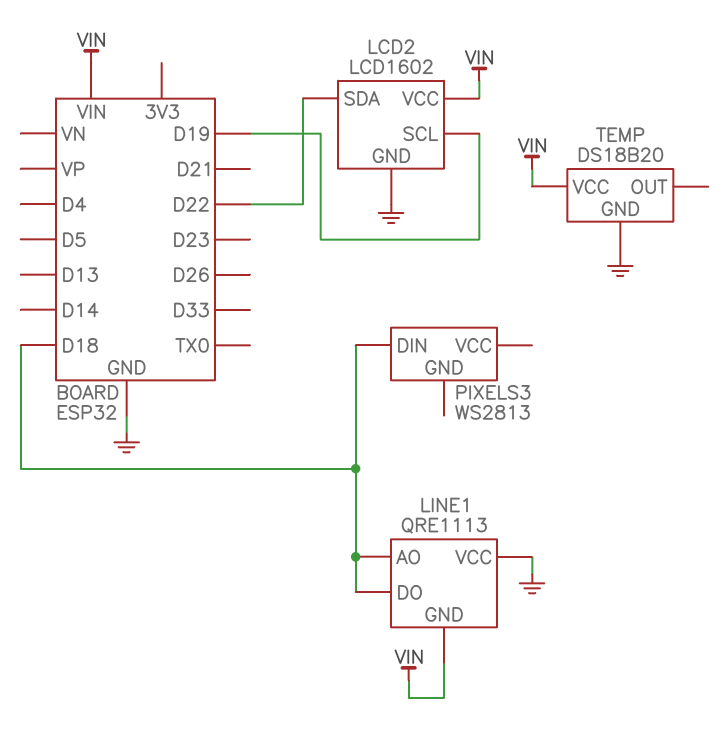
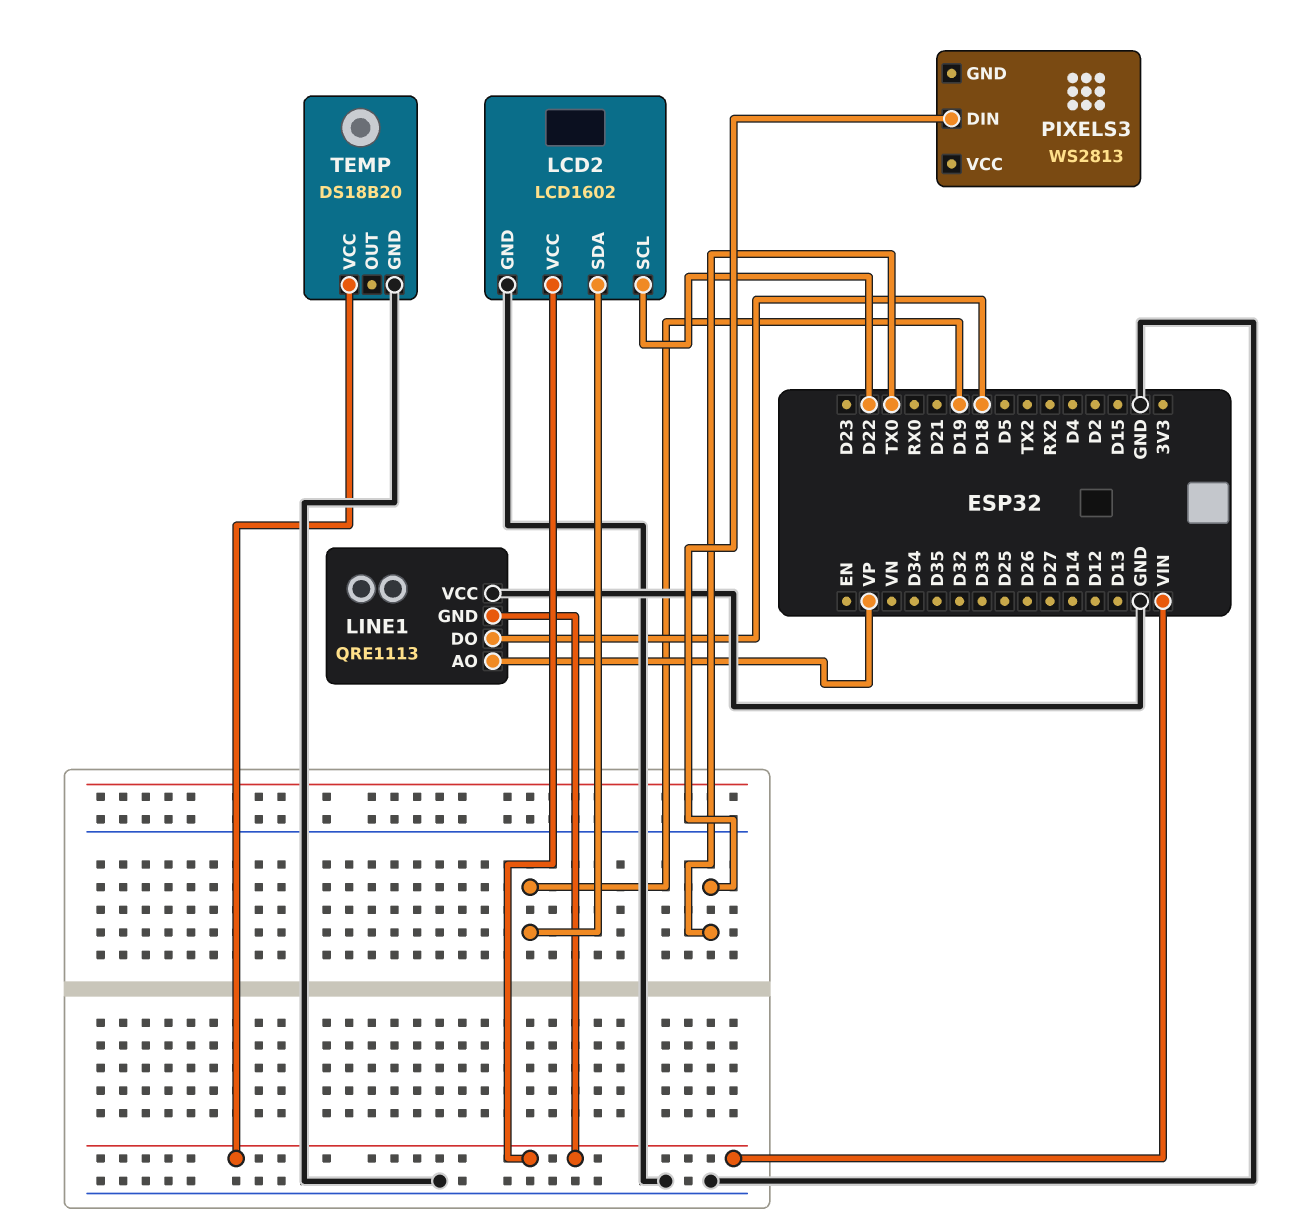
LCD2 pin SCL: D19 -> D22
LCD2 pin SDA: D22 -> D19
LINE1 pin AO: D18 -> VP
PIXELS3 pin DIN: D18 -> TX0

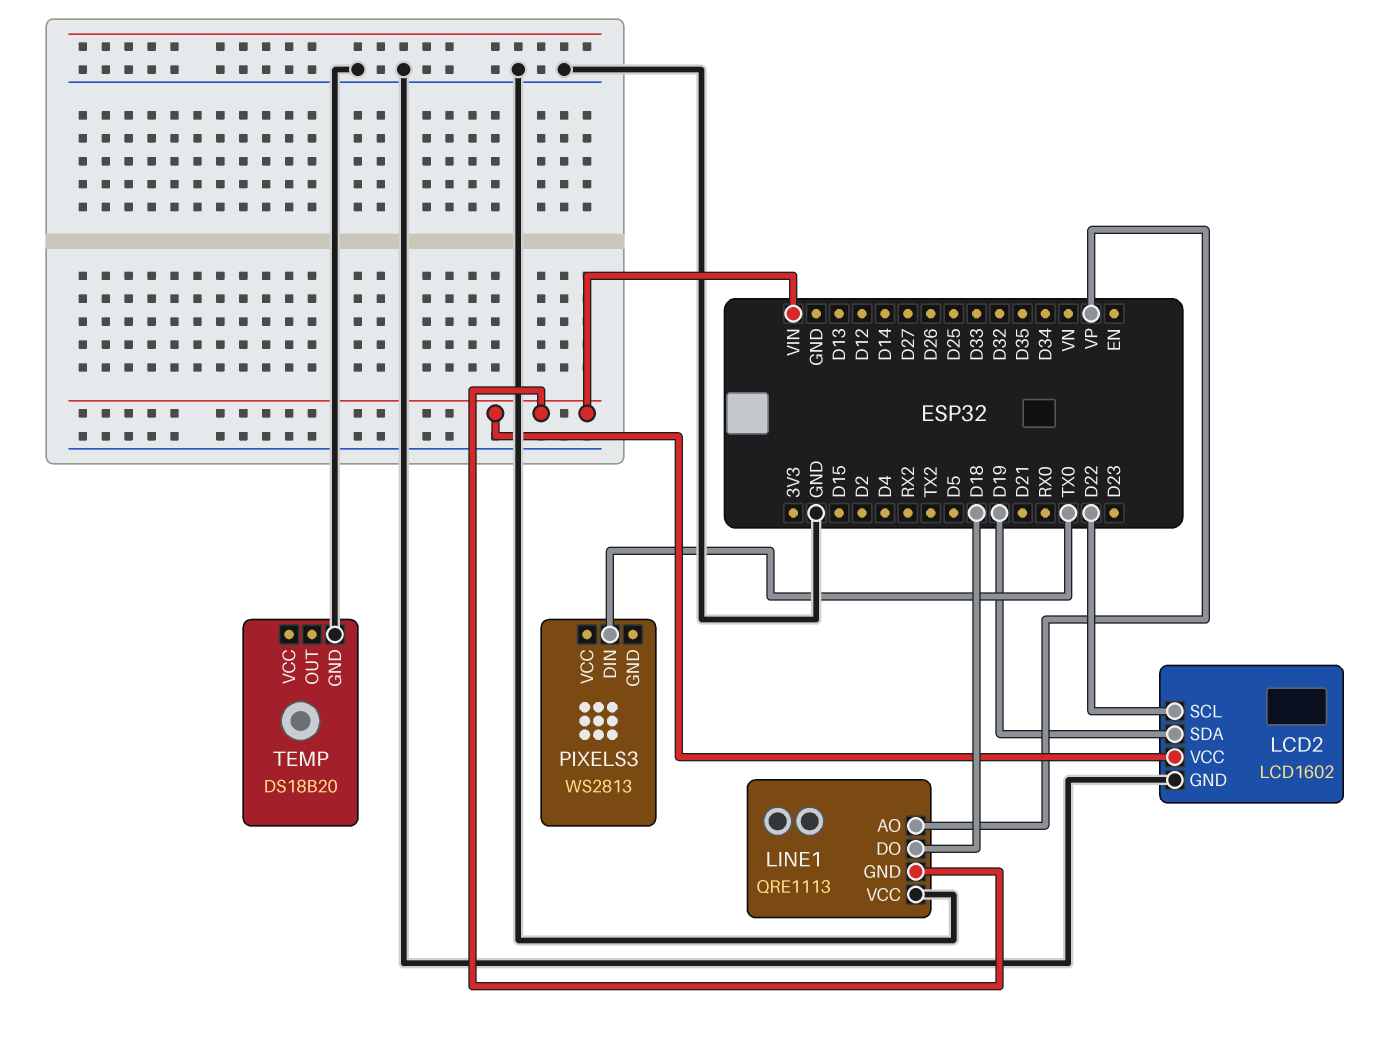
TEMP pin VCC: VIN -> none

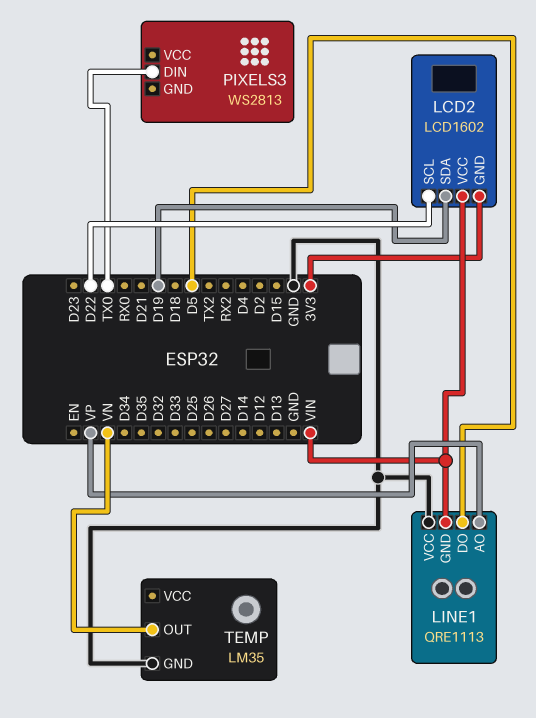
LCD2 pin GND: GND -> 3V3
LINE1 pin DO: D18 -> D5
TEMP: DS18B20 -> LM35
TEMP pin OUT: none -> VN

